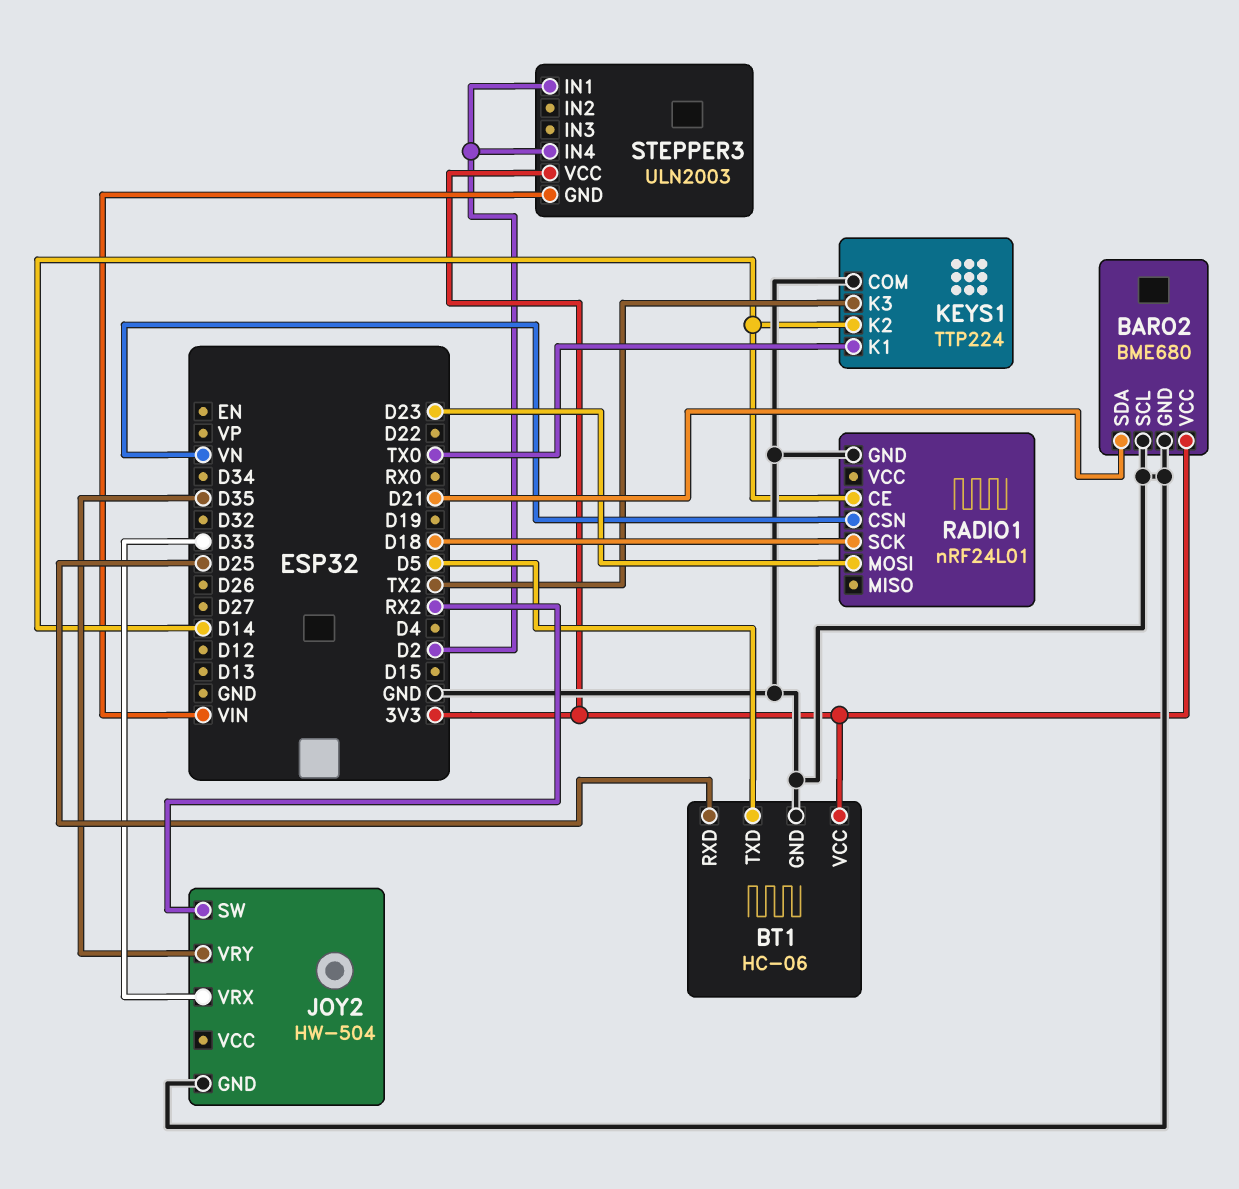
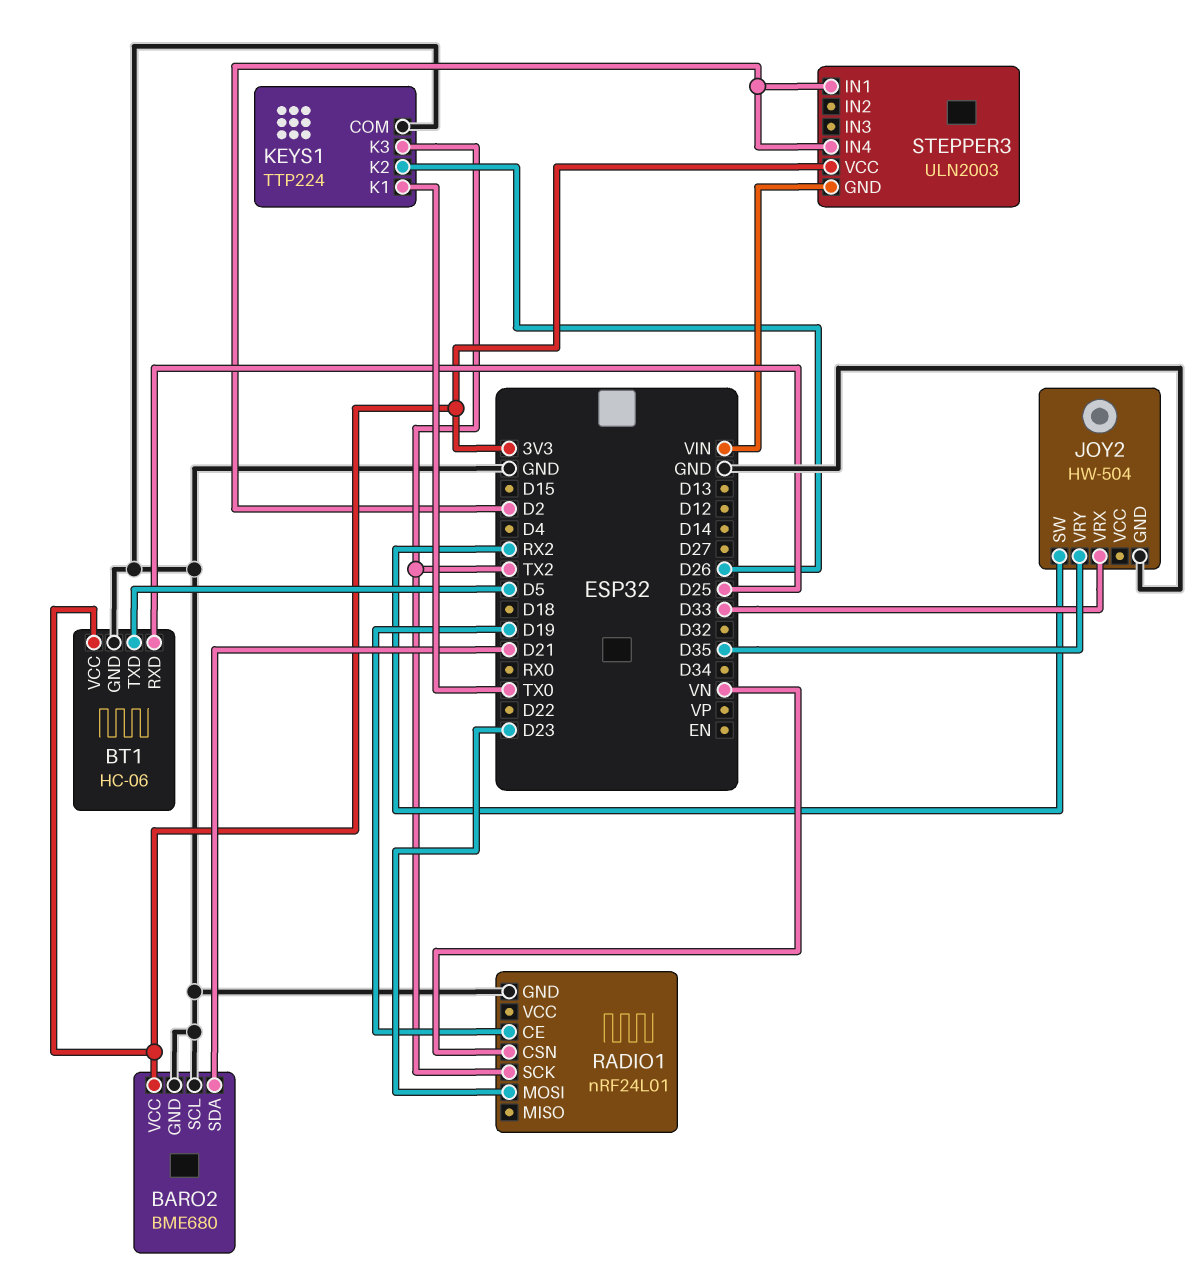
KEYS1 pin K2: D14 -> D26
RADIO1 pin CE: D14 -> D19
RADIO1 pin SCK: D18 -> TX2

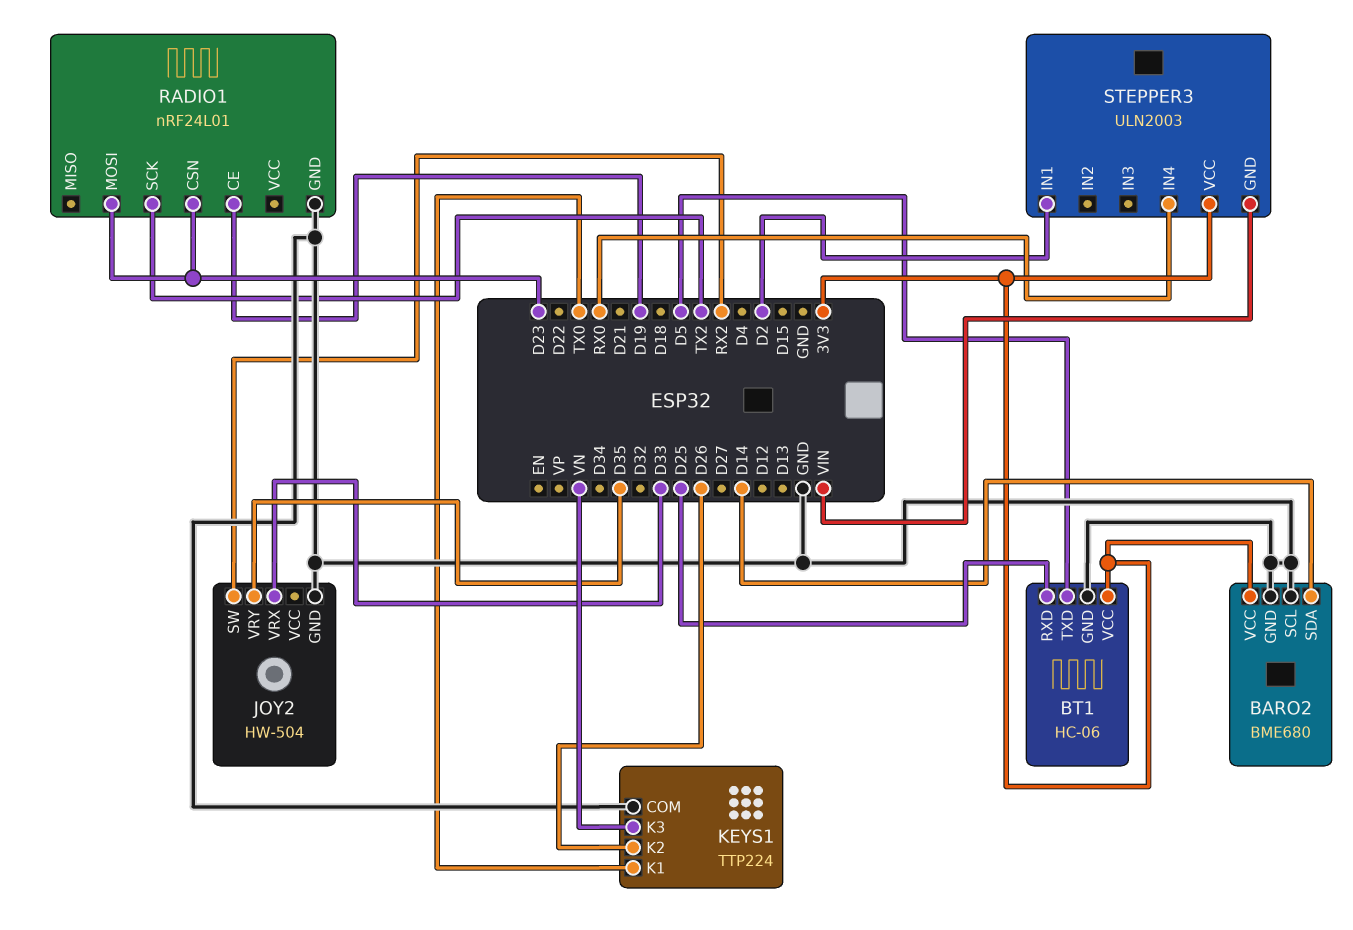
BARO2 pin SDA: D21 -> D14
KEYS1 pin K3: TX2 -> VN
RADIO1 pin CSN: VN -> D23
STEPPER3 pin IN4: D2 -> RX0

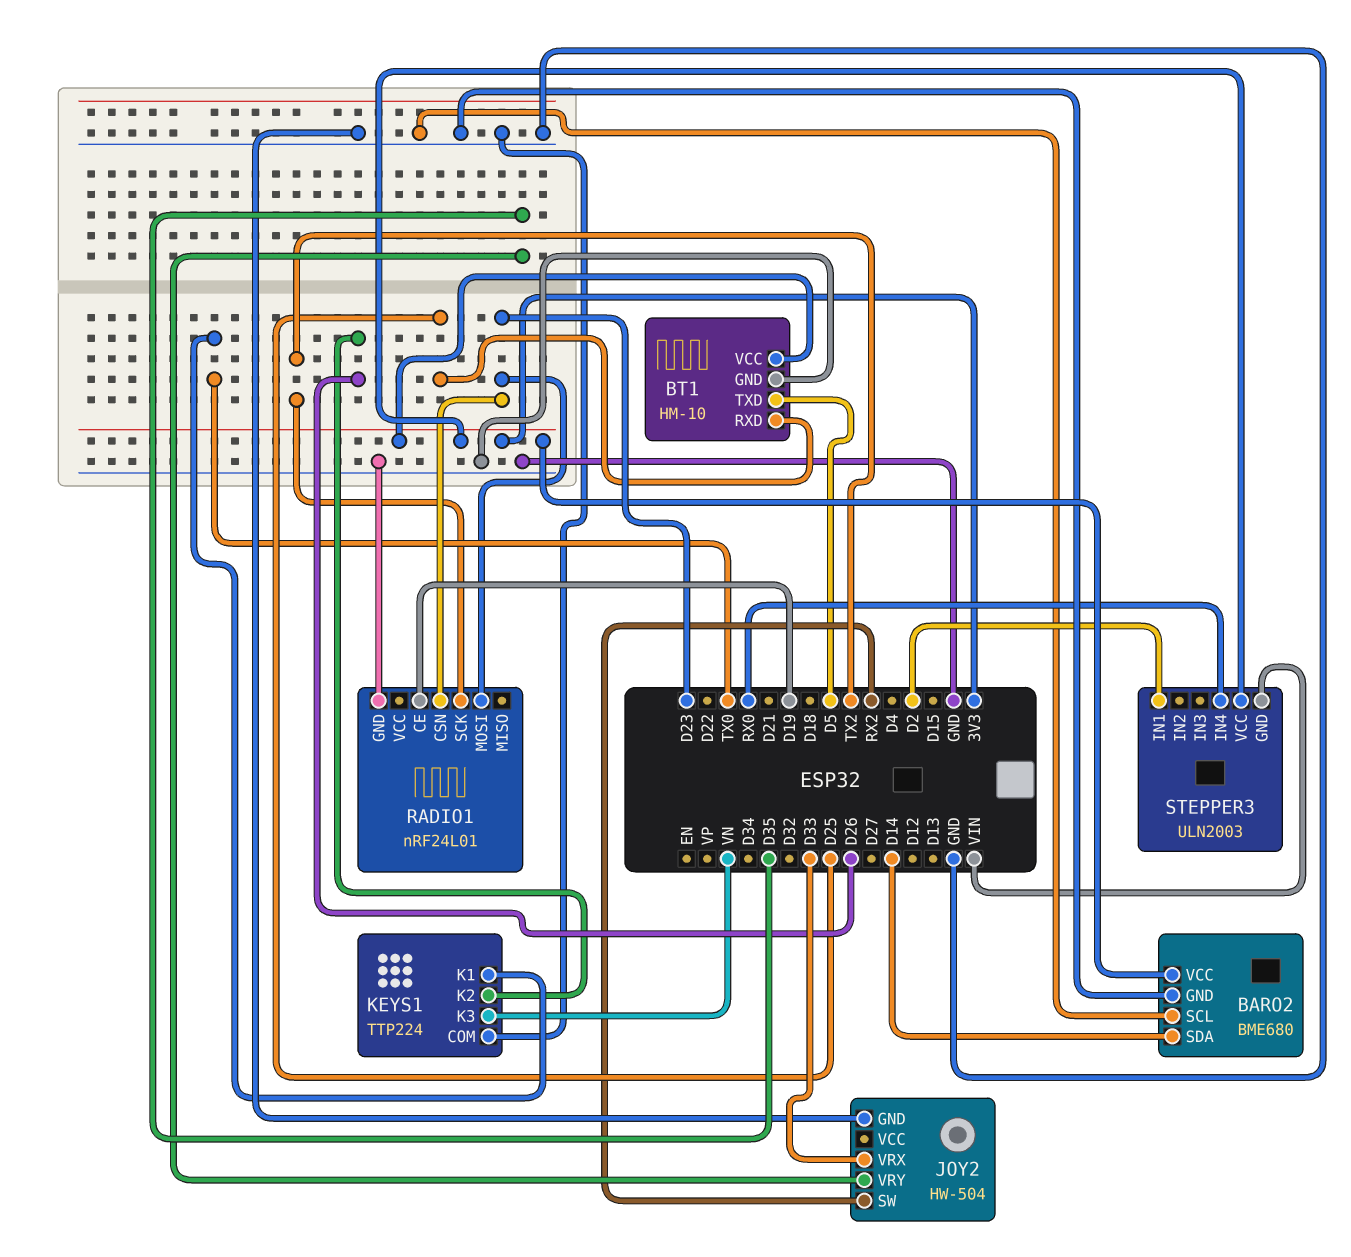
BT1: HC-06 -> HM-10

